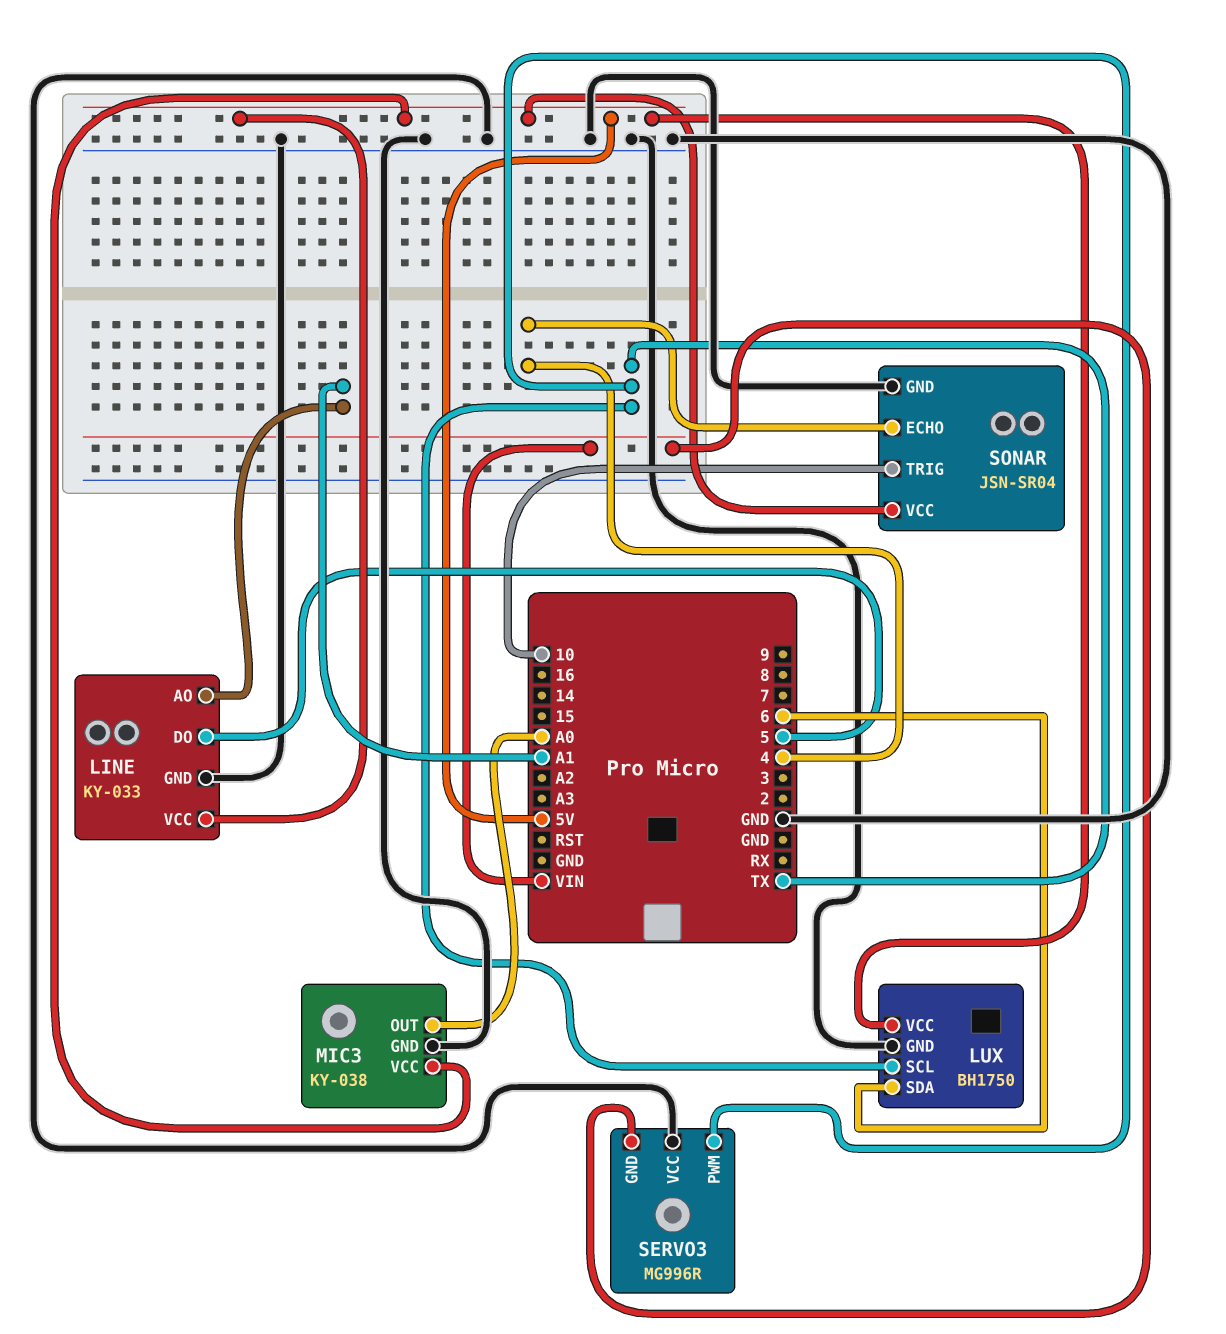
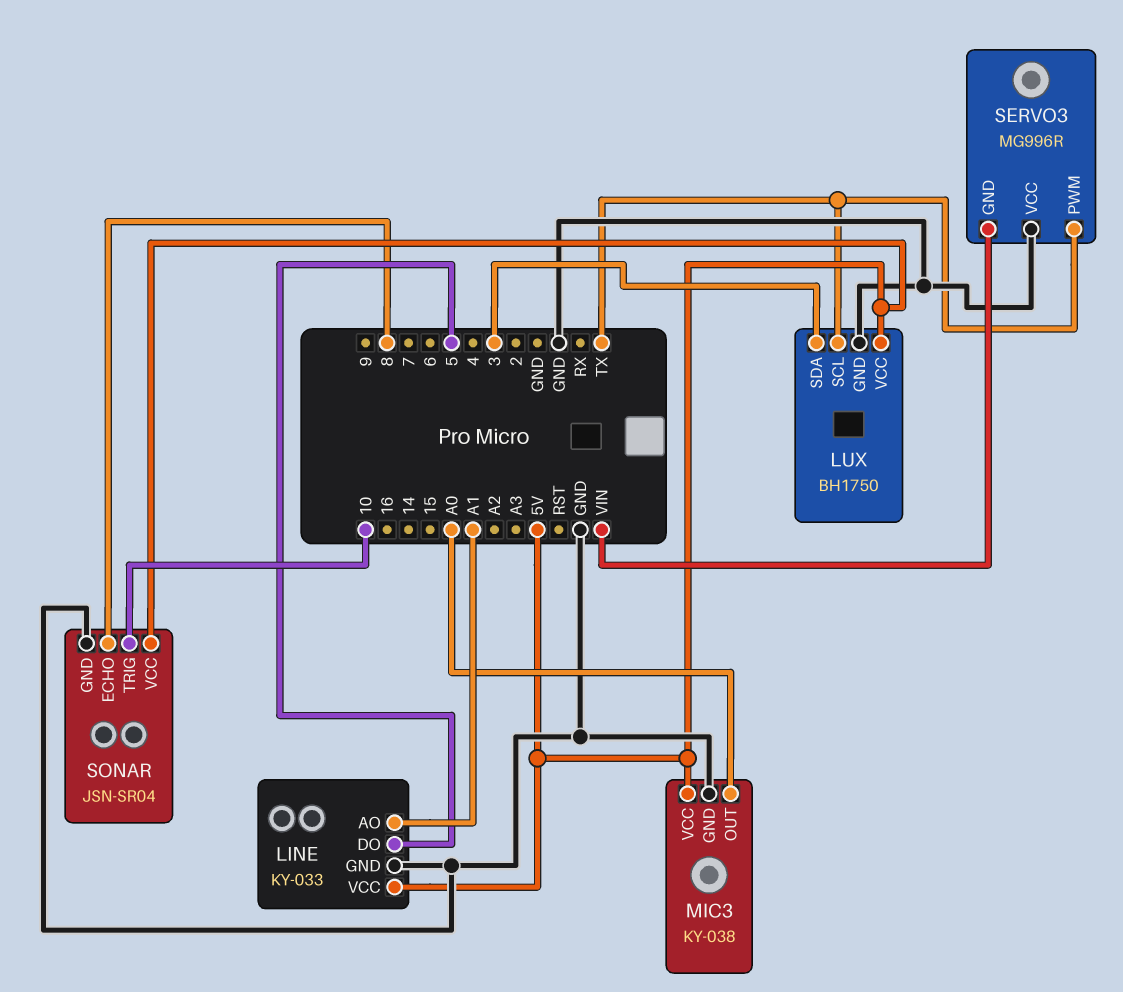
LUX pin SDA: 6 -> 3
SONAR pin ECHO: 4 -> 8

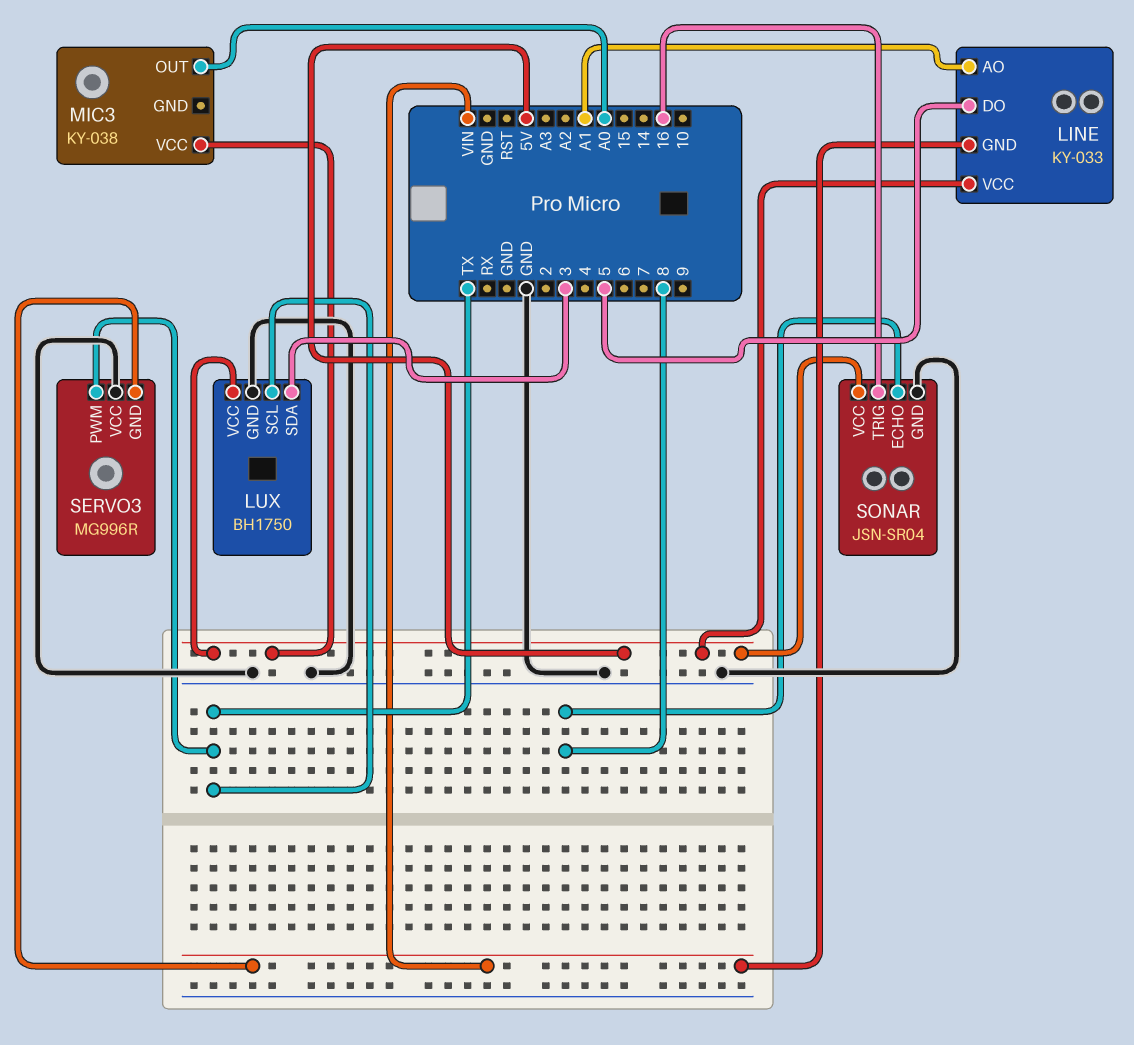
LINE pin GND: GND -> VIN
MIC3 pin GND: GND -> none
SONAR pin TRIG: 10 -> 16

